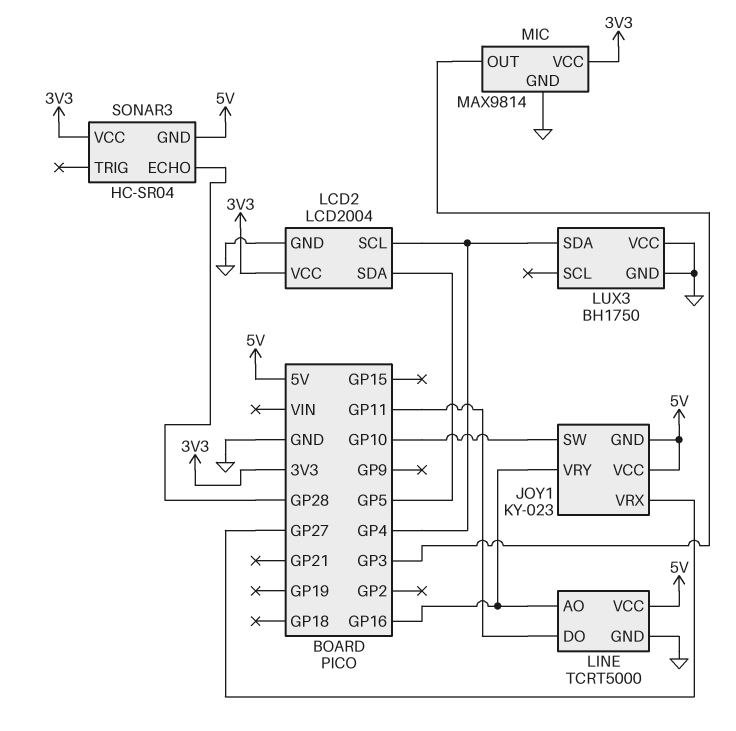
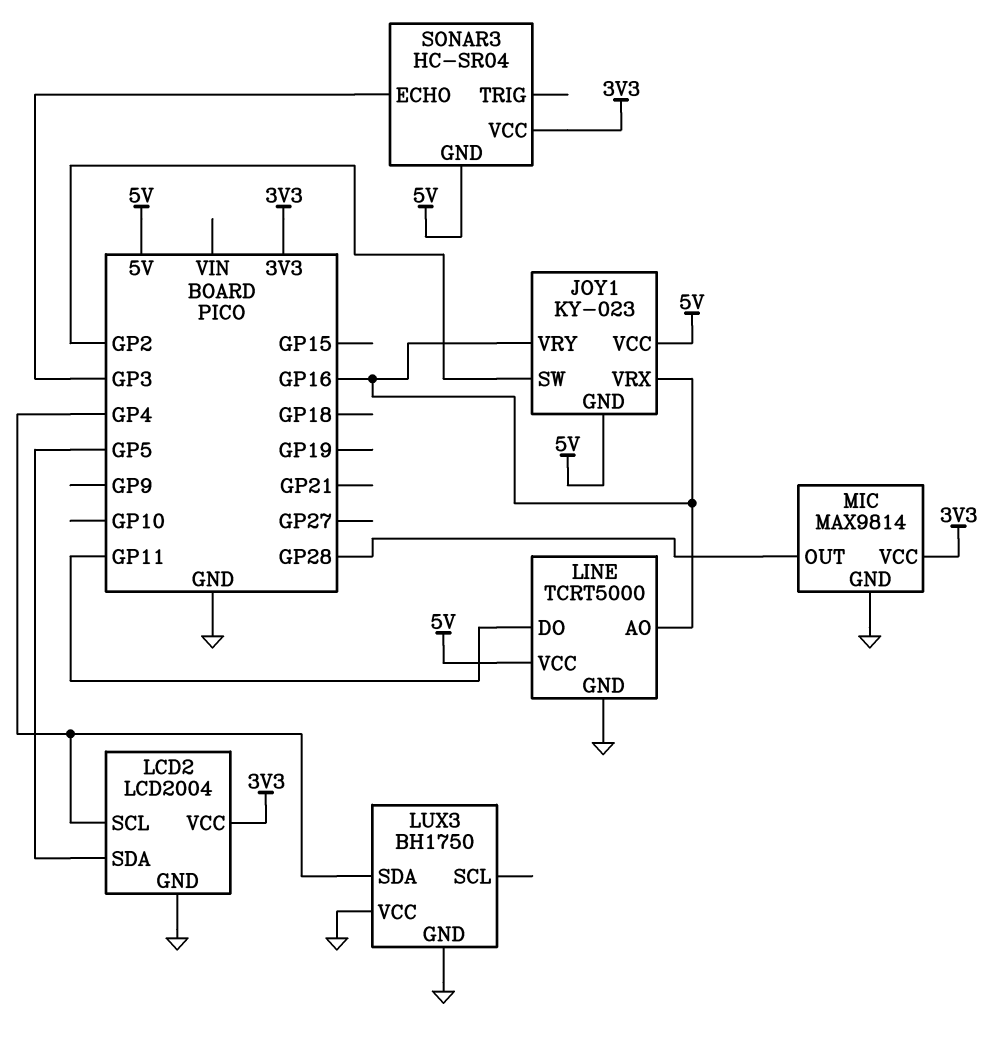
JOY1 pin SW: GP10 -> GP2
JOY1 pin VRX: GP27 -> GP16
MIC pin OUT: GP3 -> GP28
SONAR3 pin ECHO: GP28 -> GP3

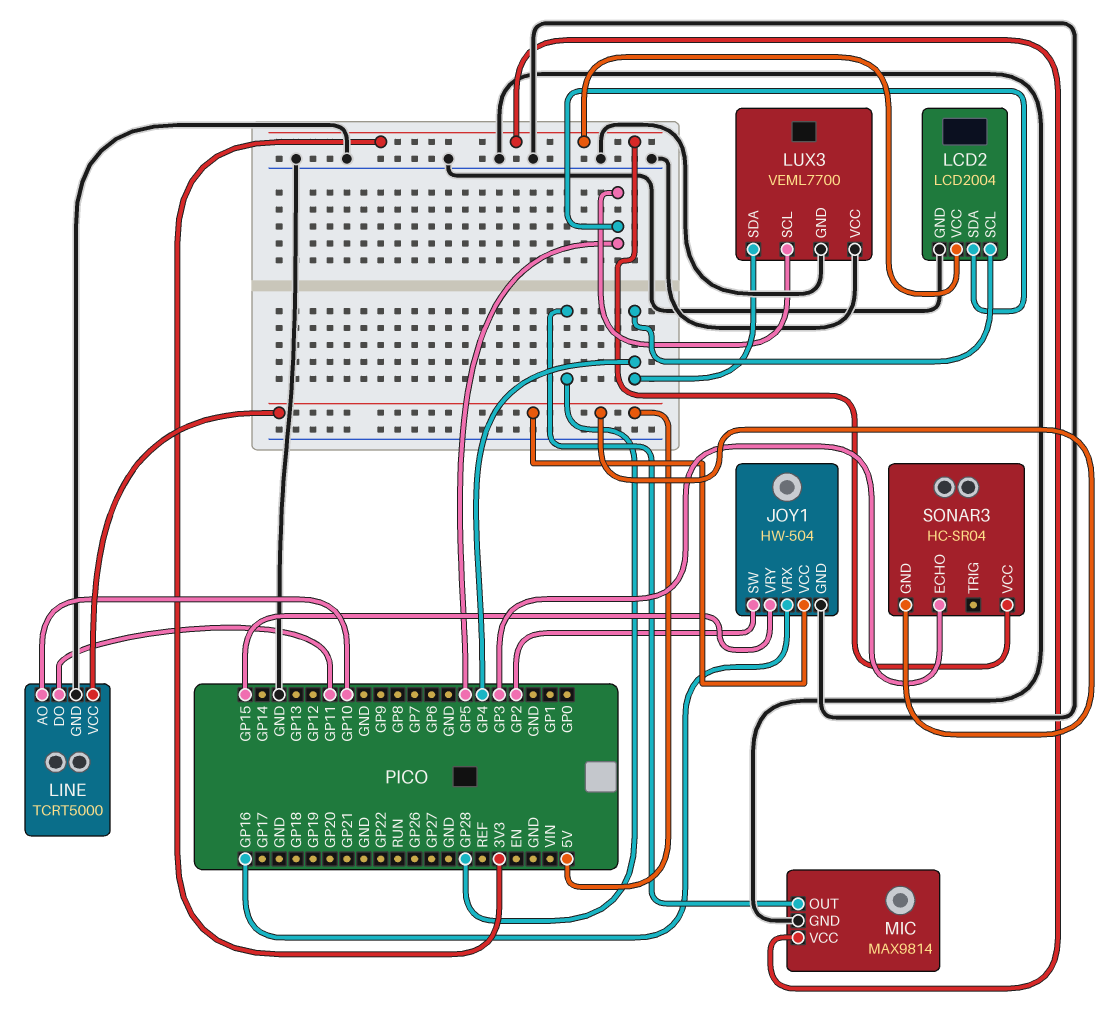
JOY1: KY-023 -> HW-504
JOY1 pin GND: 5V -> GND
JOY1 pin VRY: GP16 -> GP15
LINE pin AO: GP16 -> GP10
LUX3: BH1750 -> VEML7700
LUX3 pin SCL: none -> GP5

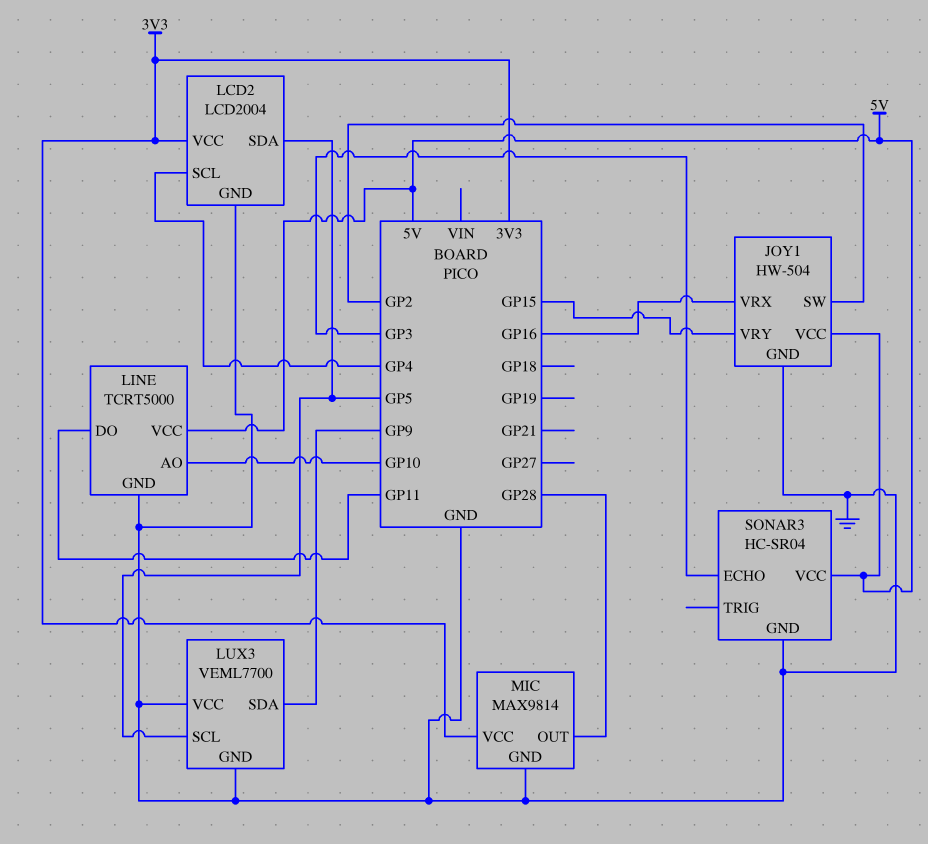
LUX3 pin SDA: GP4 -> GP9
SONAR3 pin GND: 5V -> GND
SONAR3 pin VCC: 3V3 -> 5V

